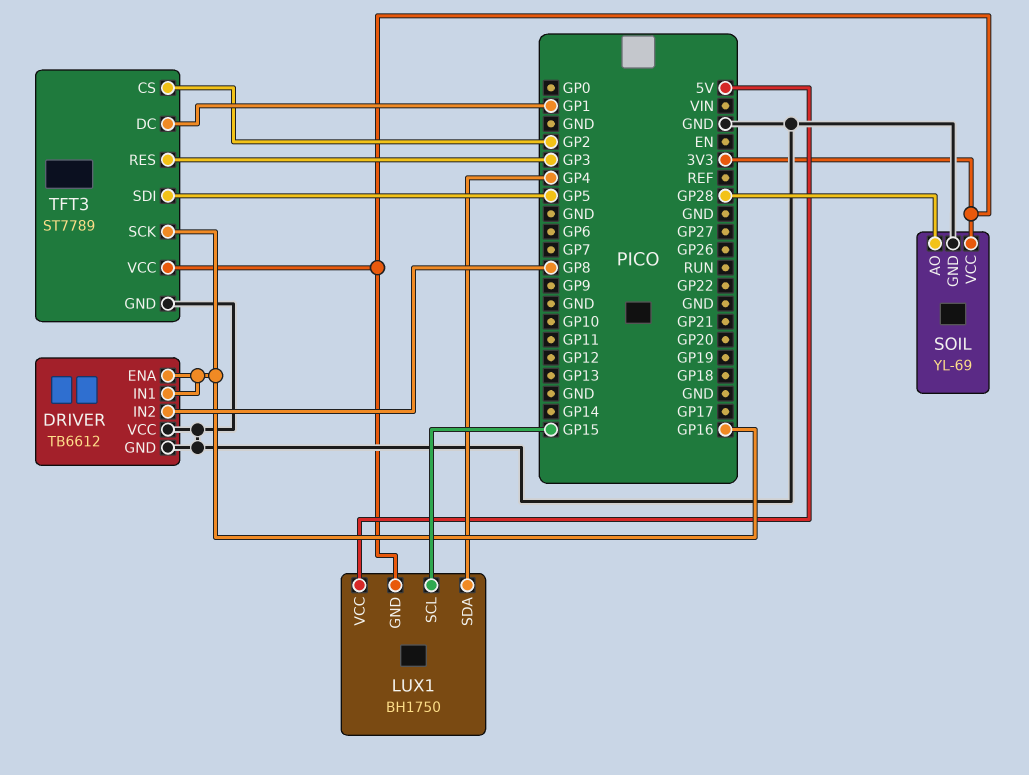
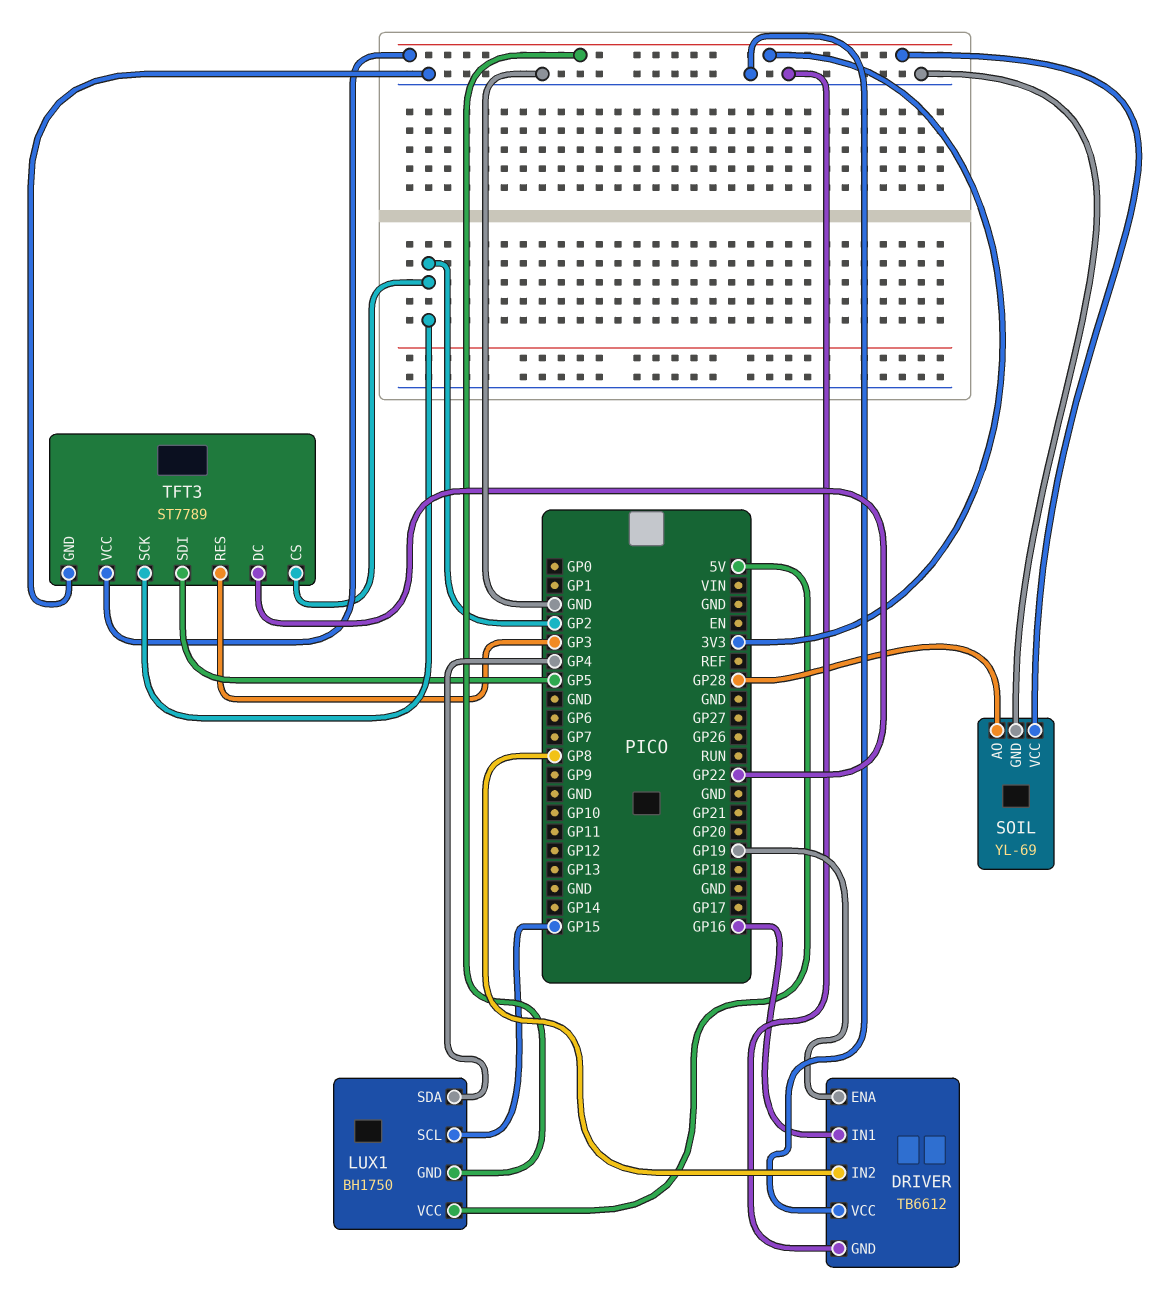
DRIVER pin ENA: GP16 -> GP19
TFT3 pin DC: GP1 -> GP22
TFT3 pin SCK: GP16 -> GP2

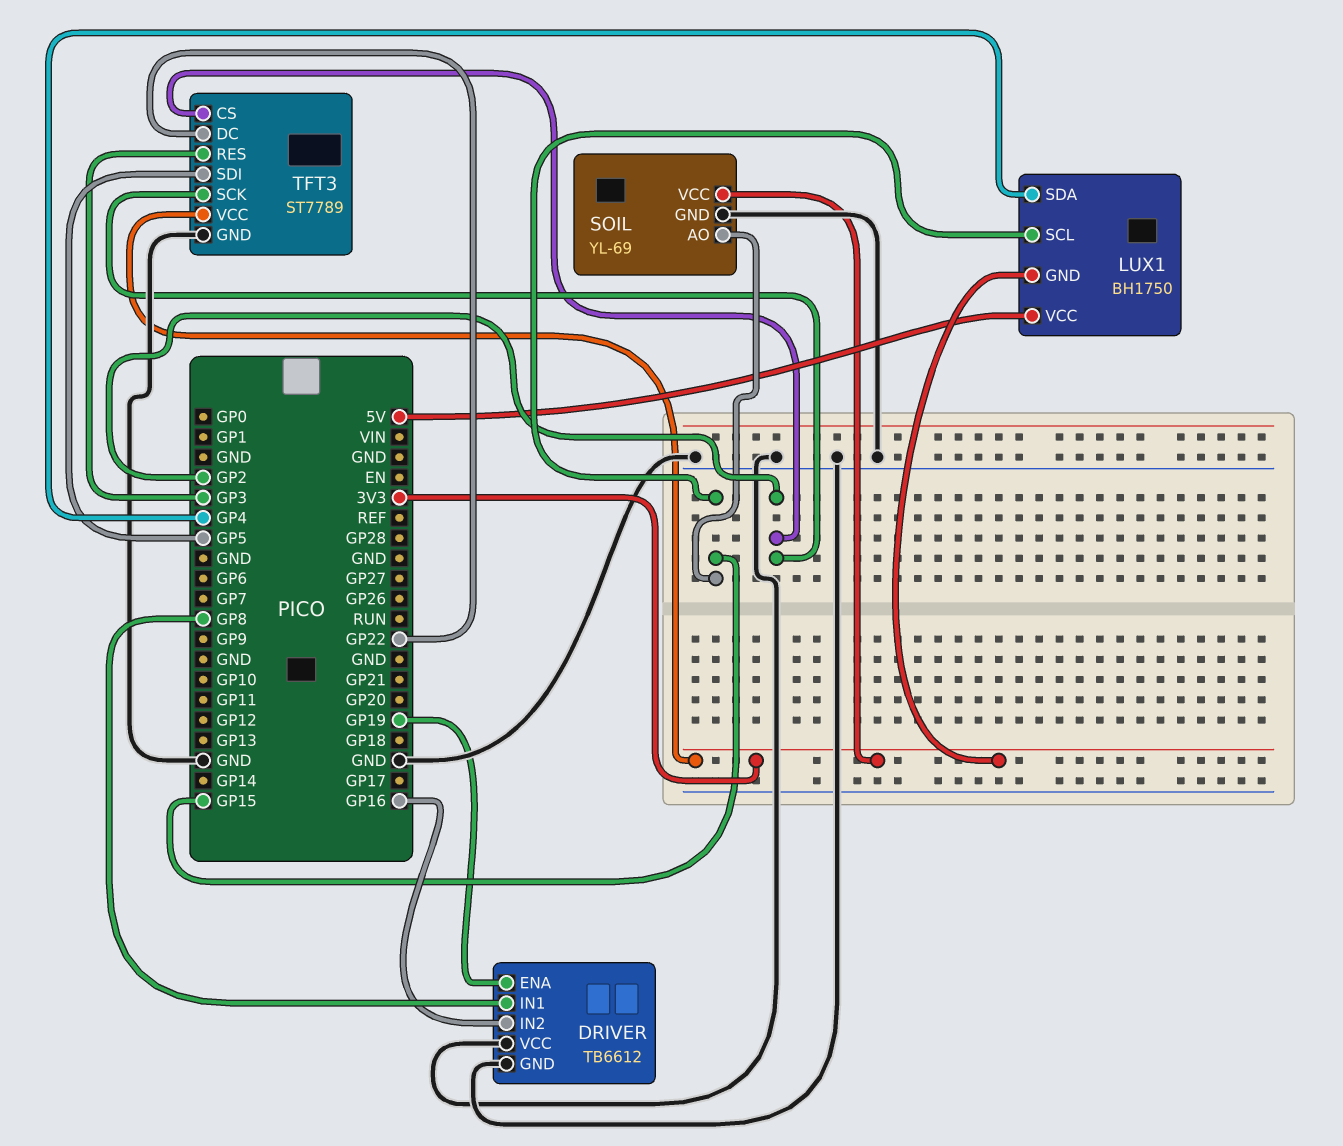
DRIVER pin IN1: GP16 -> GP8
DRIVER pin IN2: GP8 -> GP16
SOIL pin AO: GP28 -> GP15

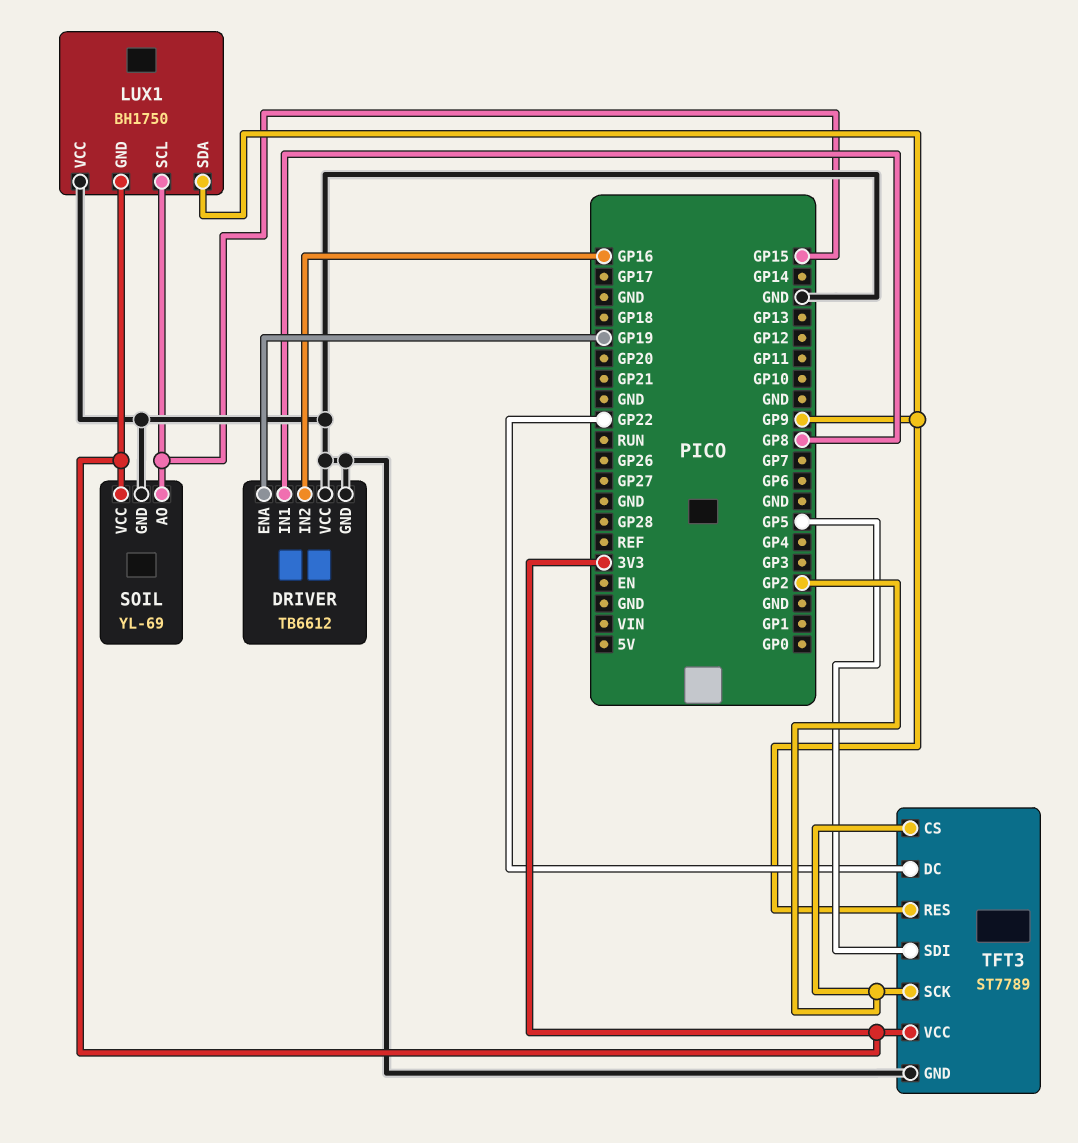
LUX1 pin SDA: GP4 -> GP9
LUX1 pin VCC: 5V -> GND
TFT3 pin RES: GP3 -> GP9

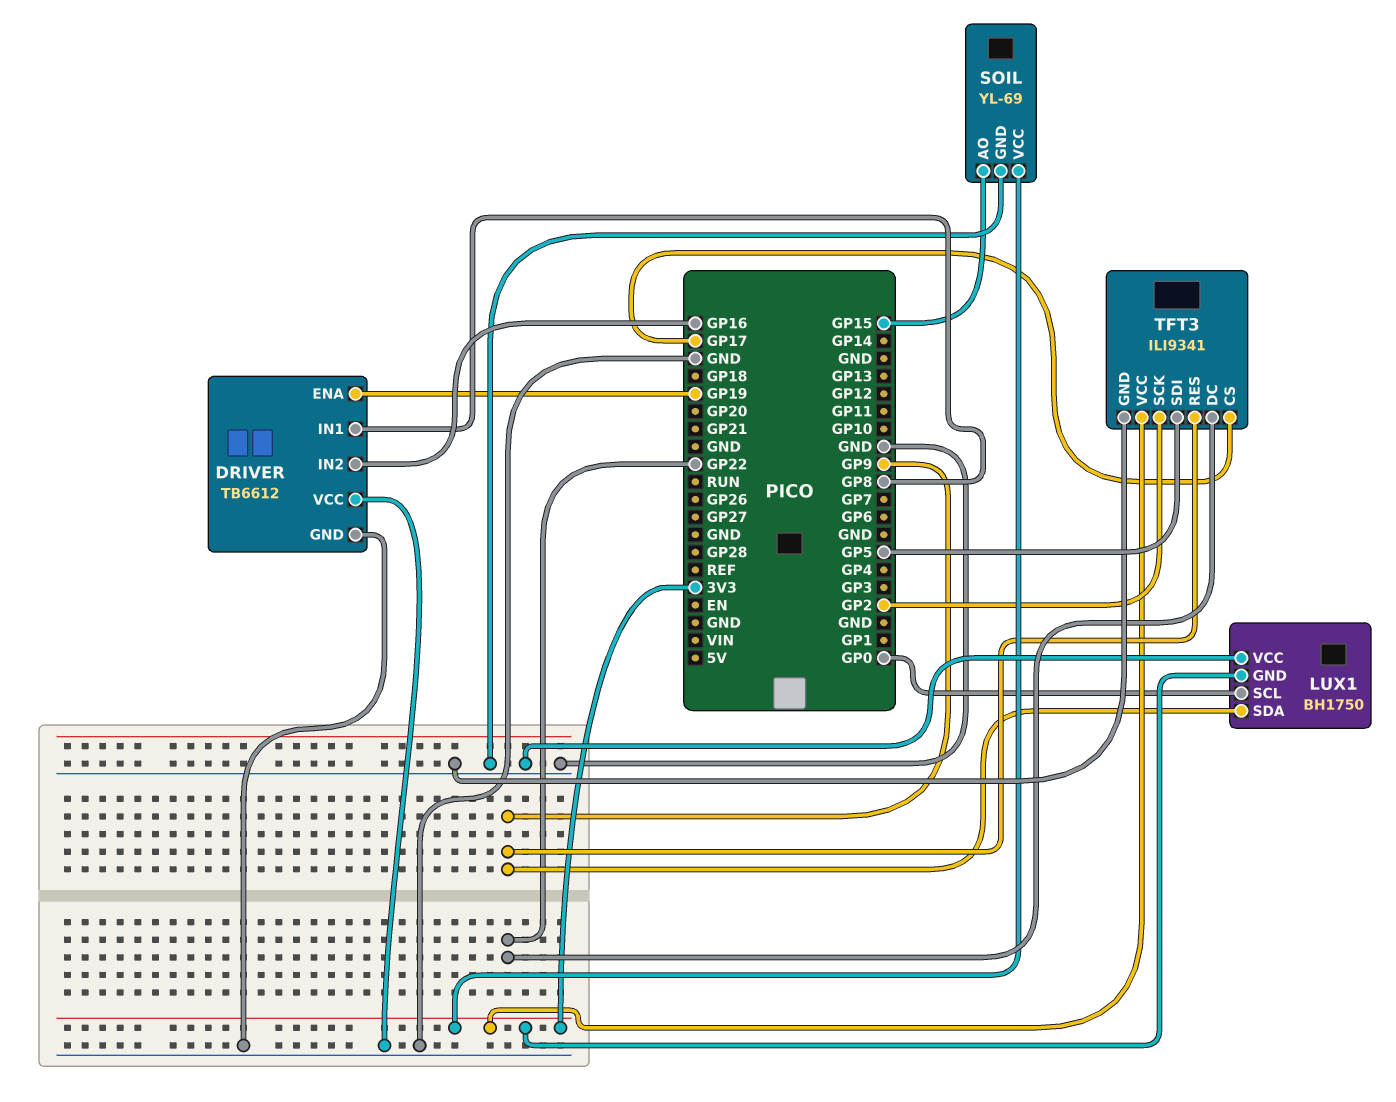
LUX1 pin SCL: GP15 -> GP0
TFT3: ST7789 -> ILI9341
TFT3 pin CS: GP2 -> GP17

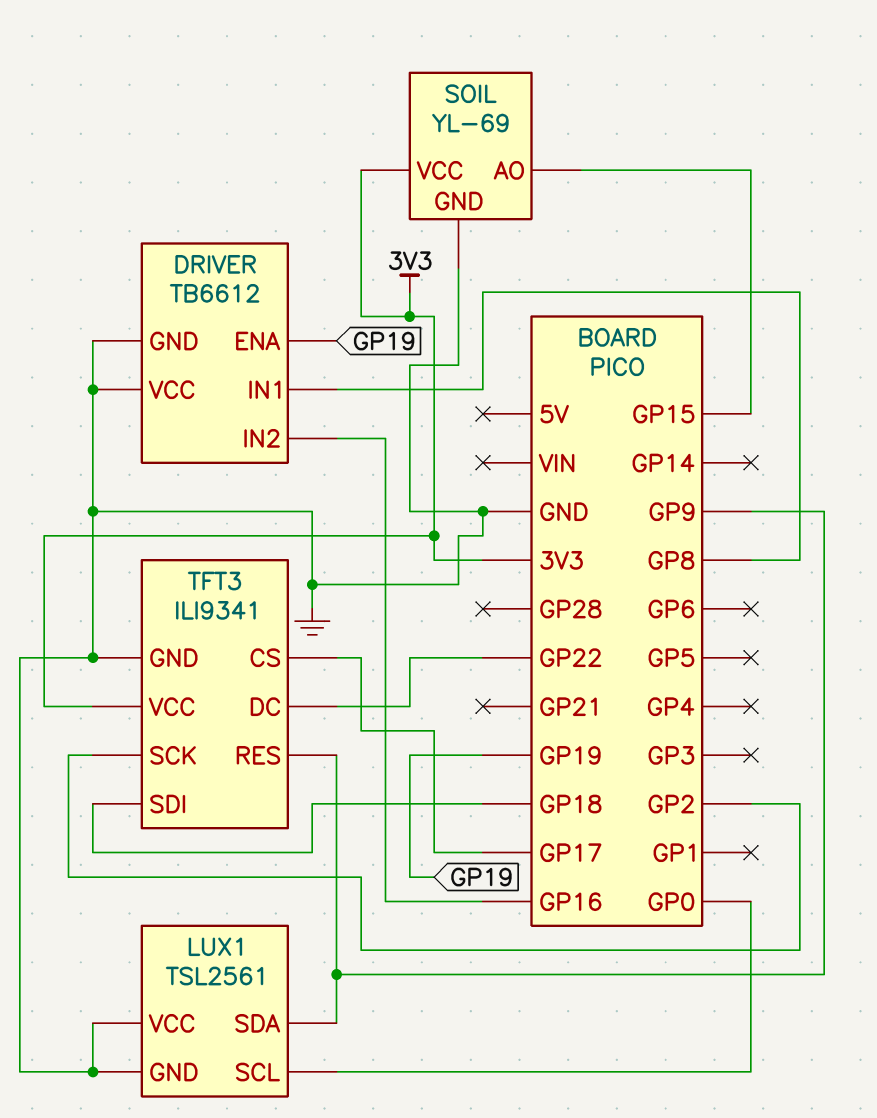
LUX1: BH1750 -> TSL2561
LUX1 pin GND: 3V3 -> GND
TFT3 pin SDI: GP5 -> GP18

